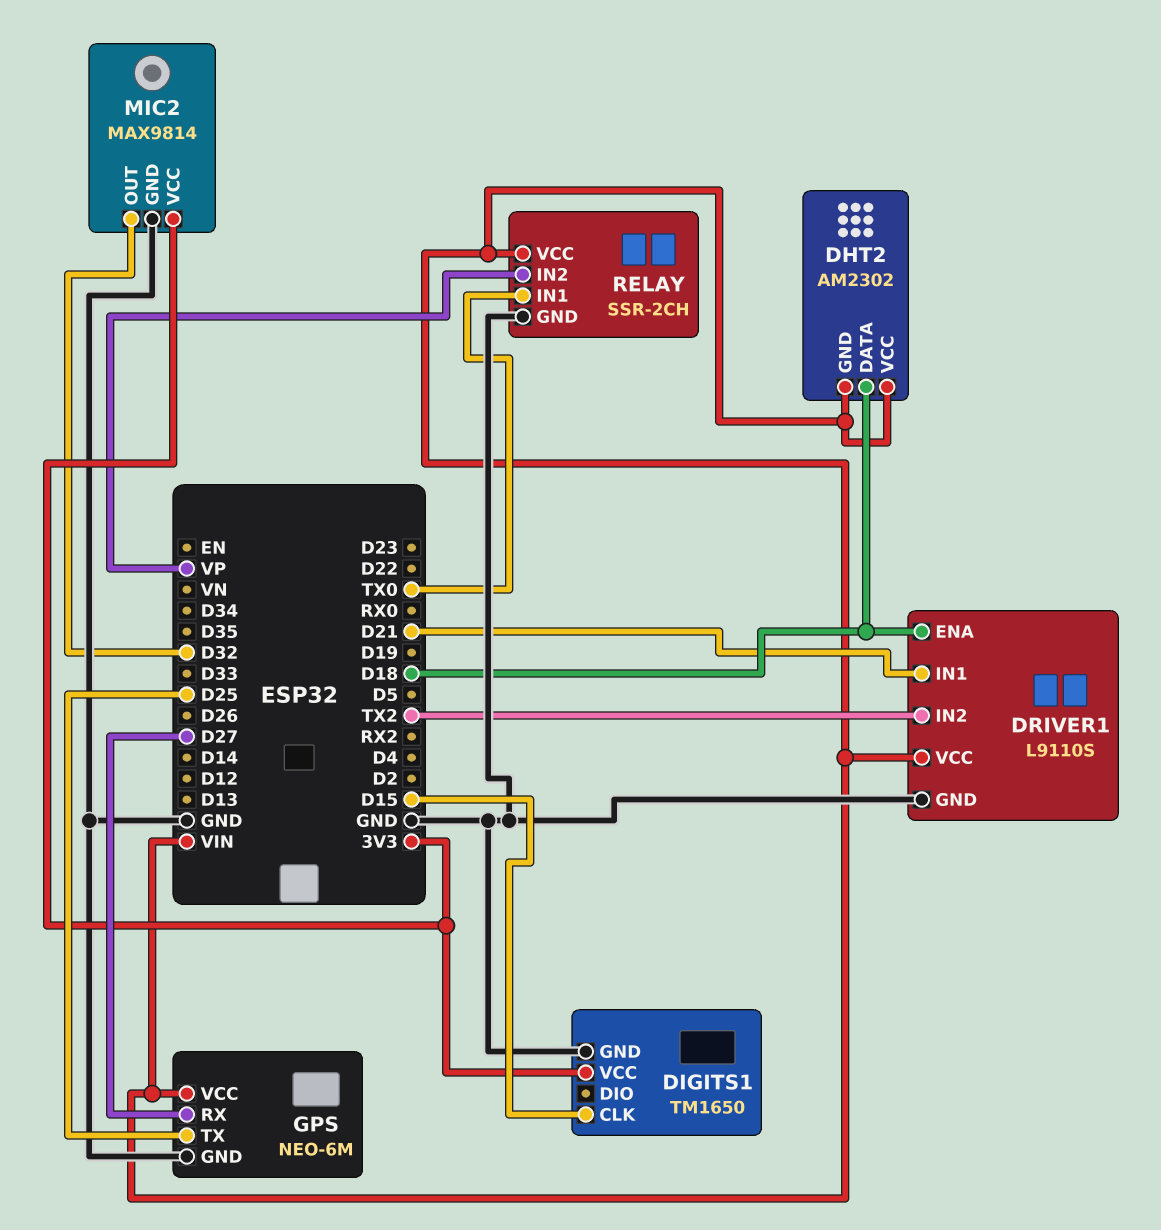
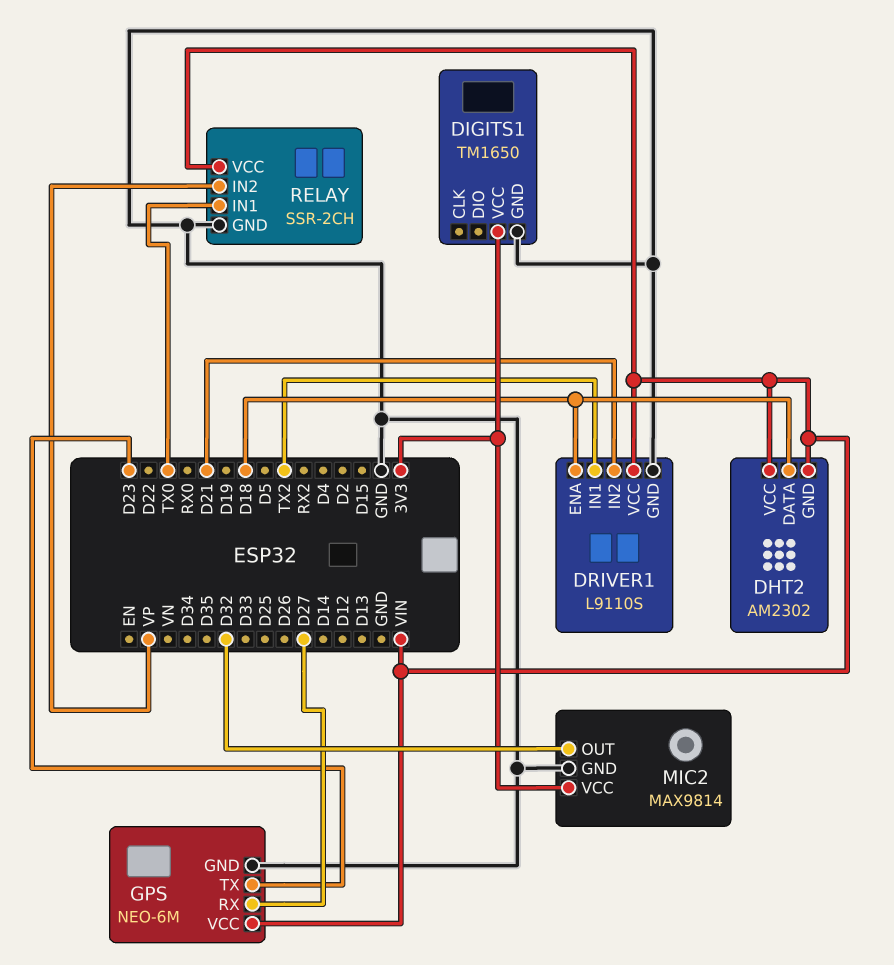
DIGITS1 pin CLK: D15 -> none
DRIVER1 pin IN1: D21 -> TX2
DRIVER1 pin IN2: TX2 -> D21
GPS pin TX: D25 -> D23

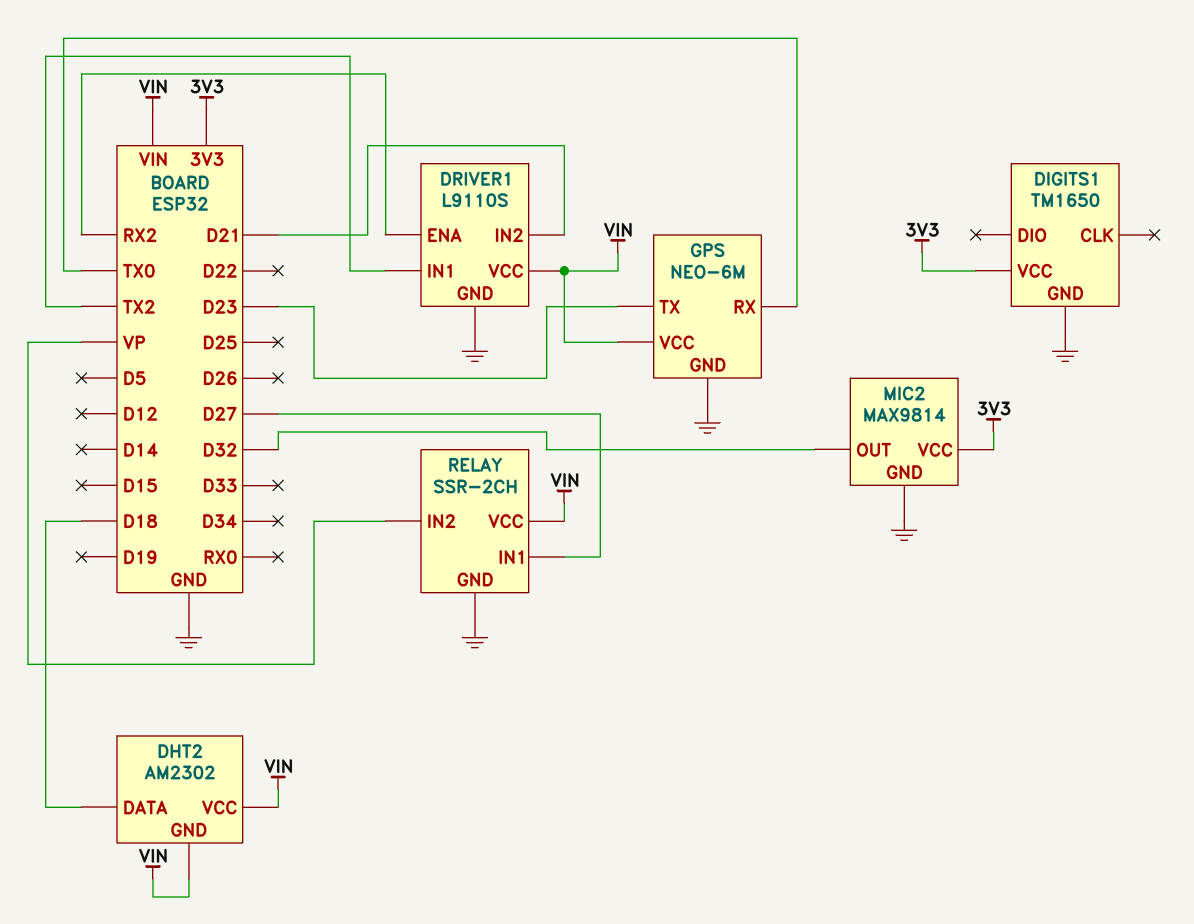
DRIVER1 pin ENA: D18 -> RX2
GPS pin RX: D27 -> TX0
RELAY pin IN1: TX0 -> D27

